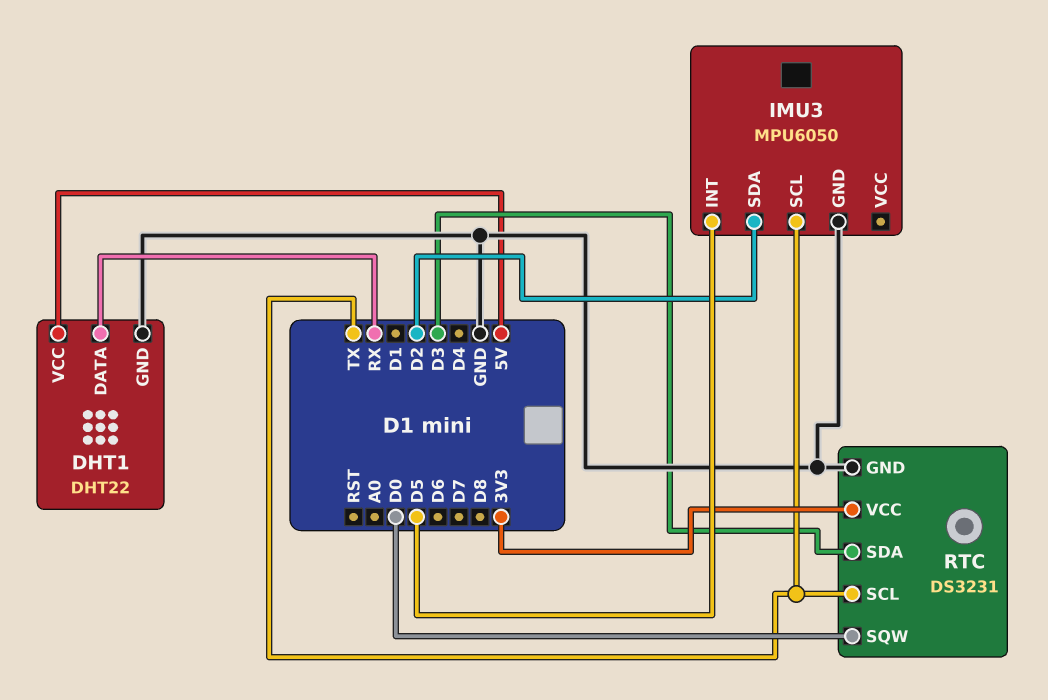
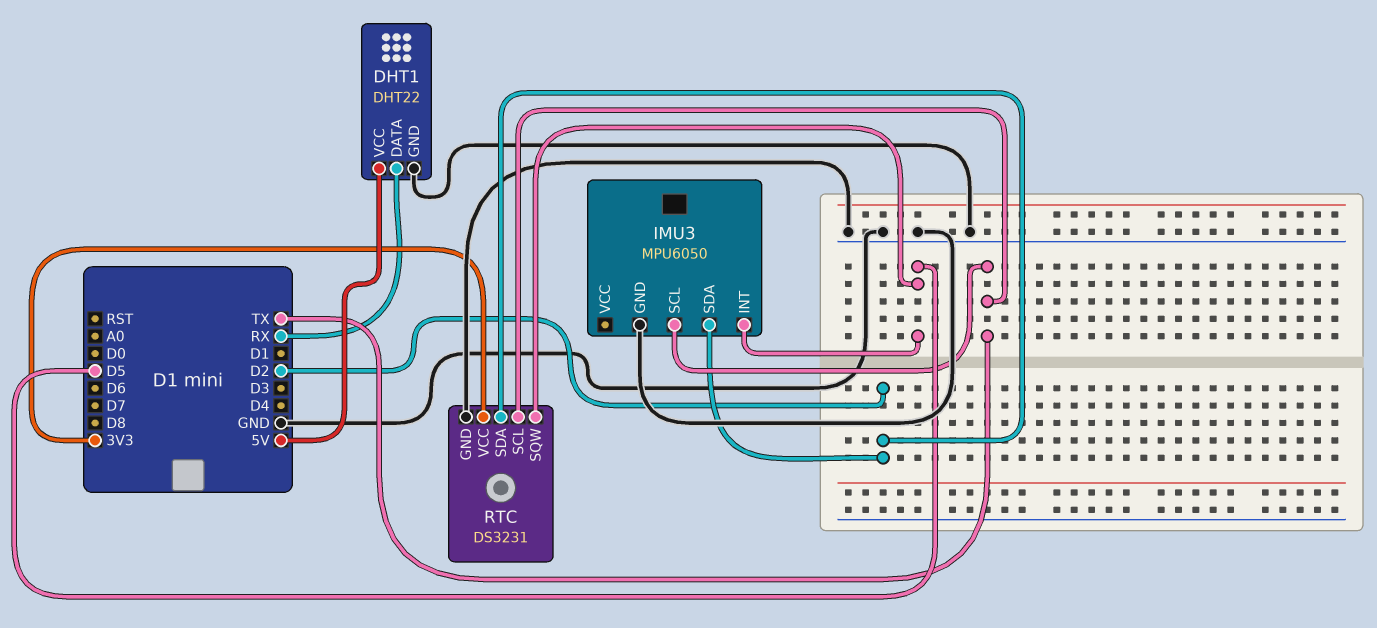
RTC pin SDA: D3 -> D2
RTC pin SQW: D0 -> D5

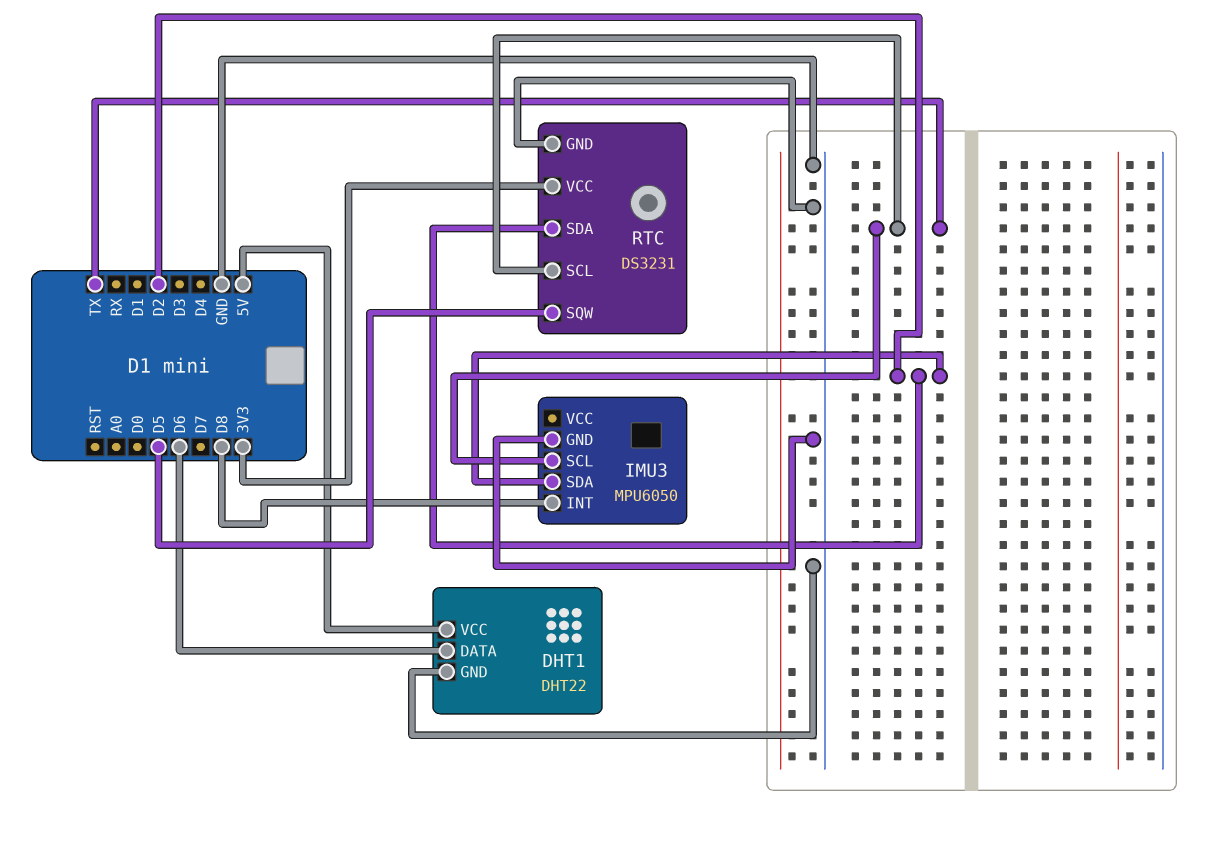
DHT1 pin DATA: RX -> D6
IMU3 pin INT: D5 -> D8

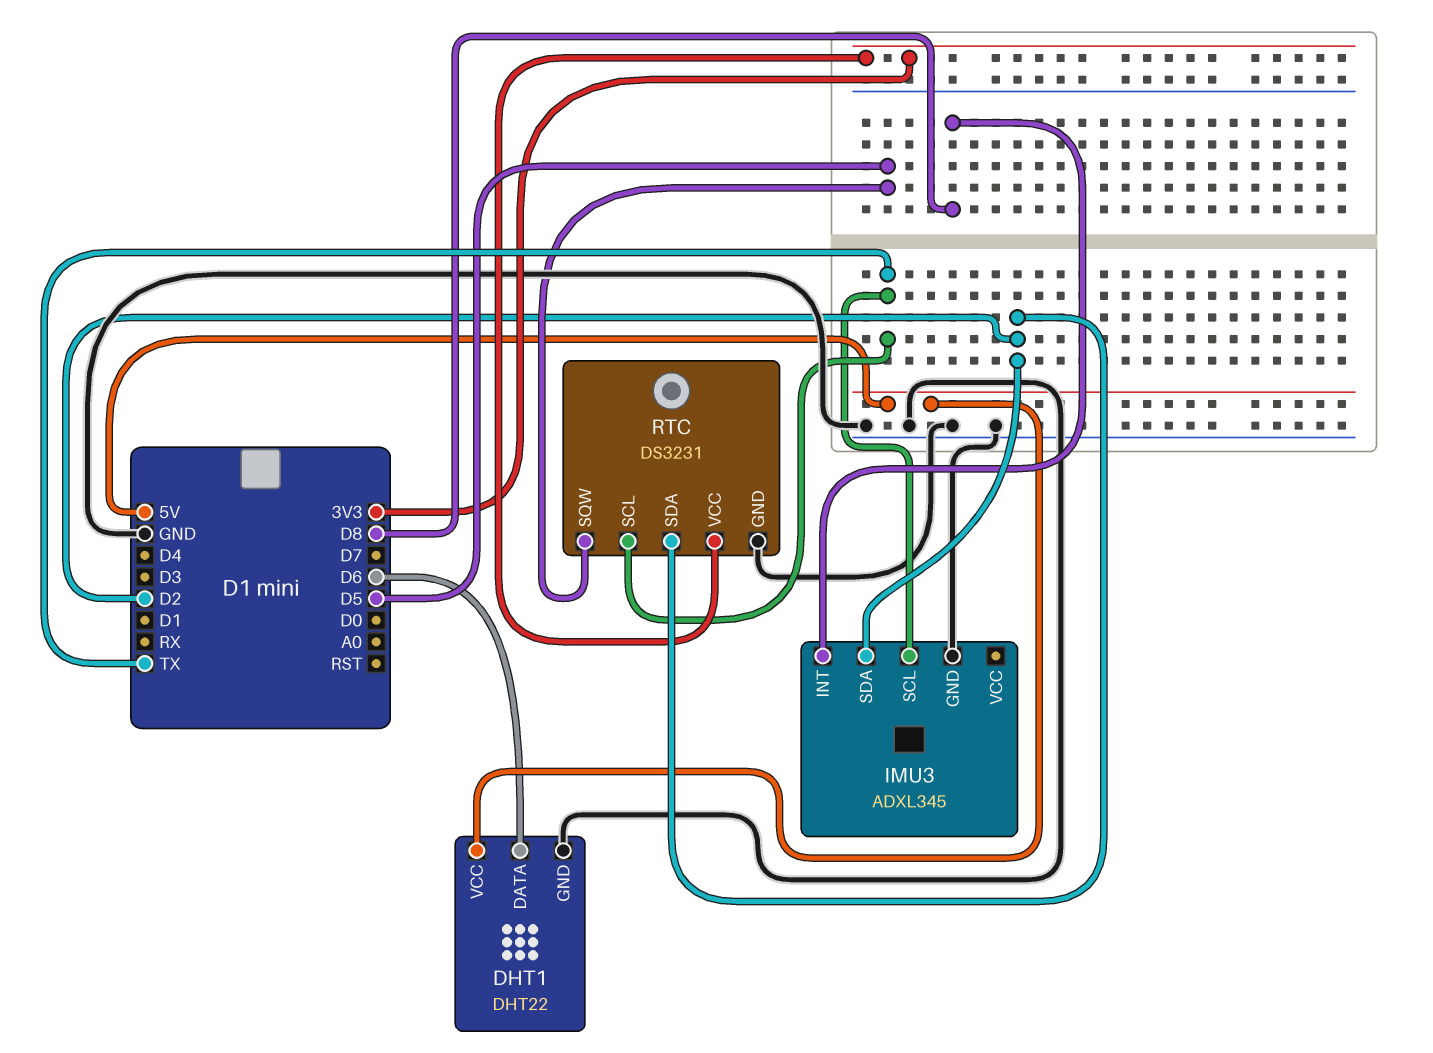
IMU3: MPU6050 -> ADXL345

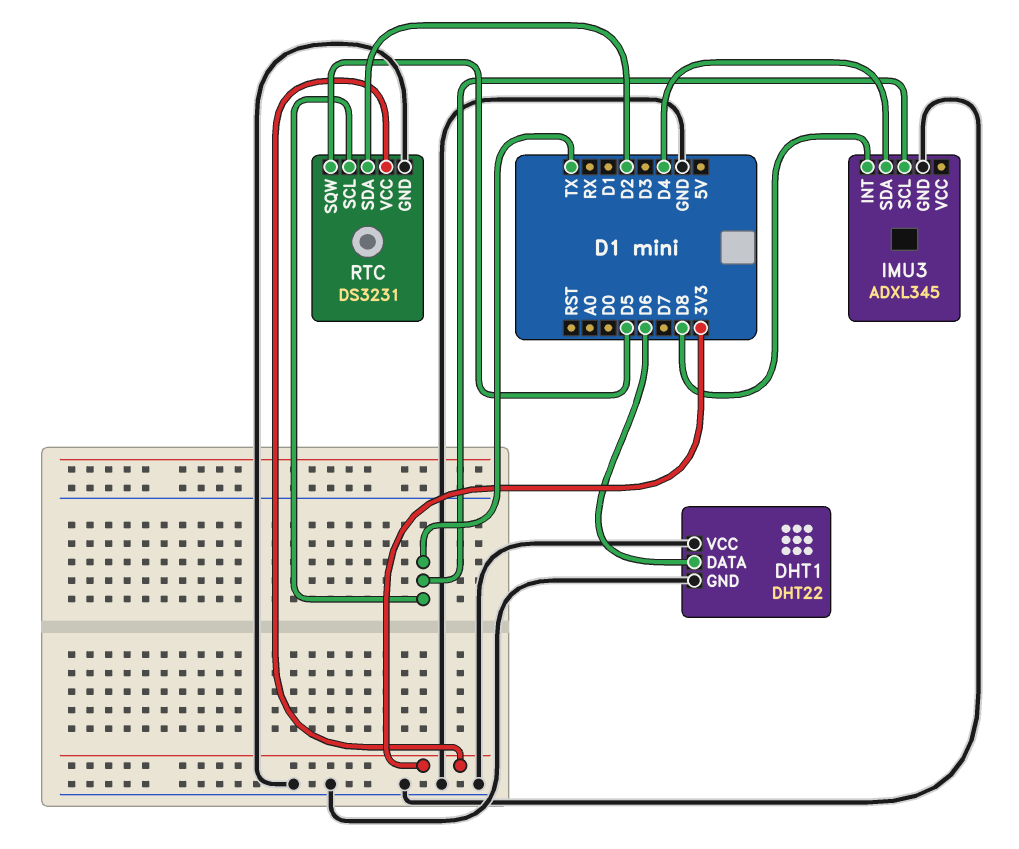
DHT1 pin VCC: 5V -> GND
IMU3 pin SDA: D2 -> D4

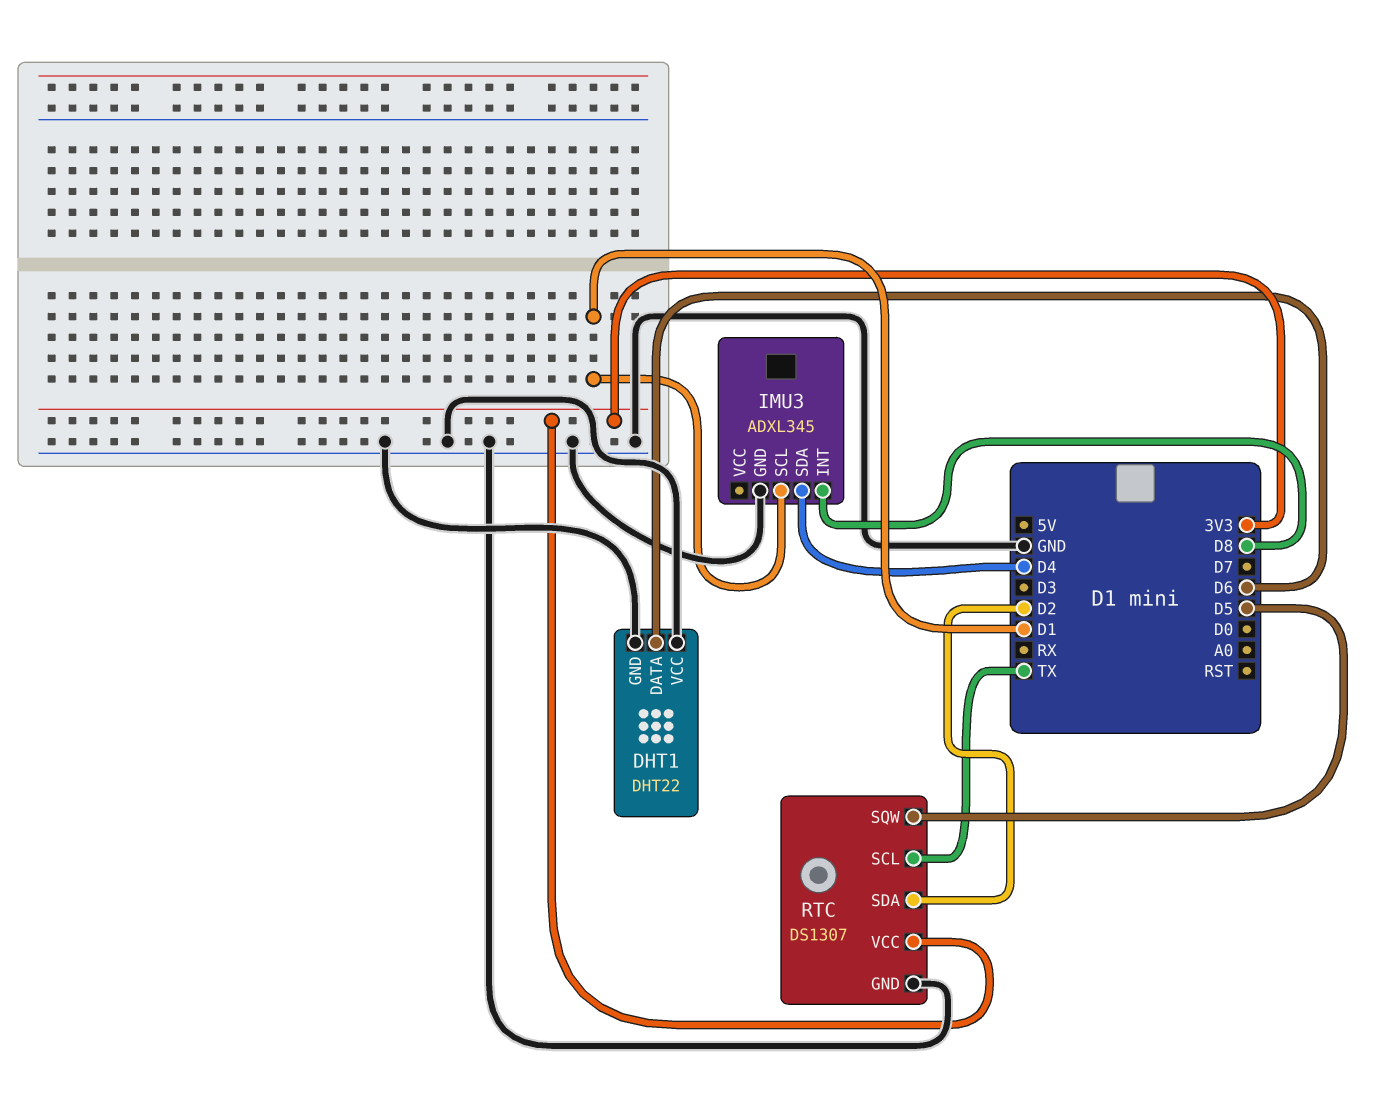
IMU3 pin SCL: TX -> D1
RTC: DS3231 -> DS1307

